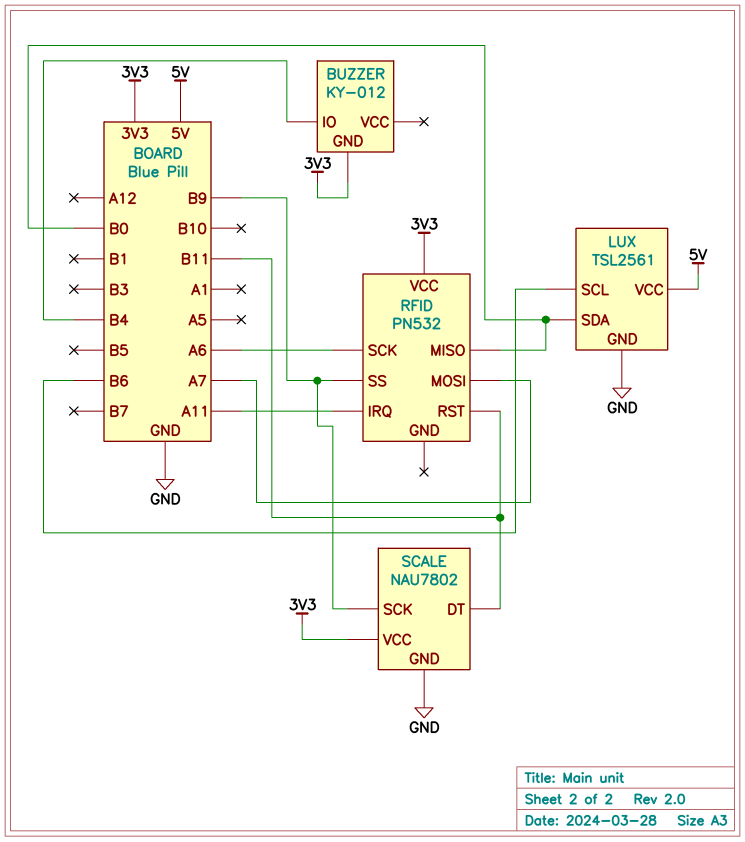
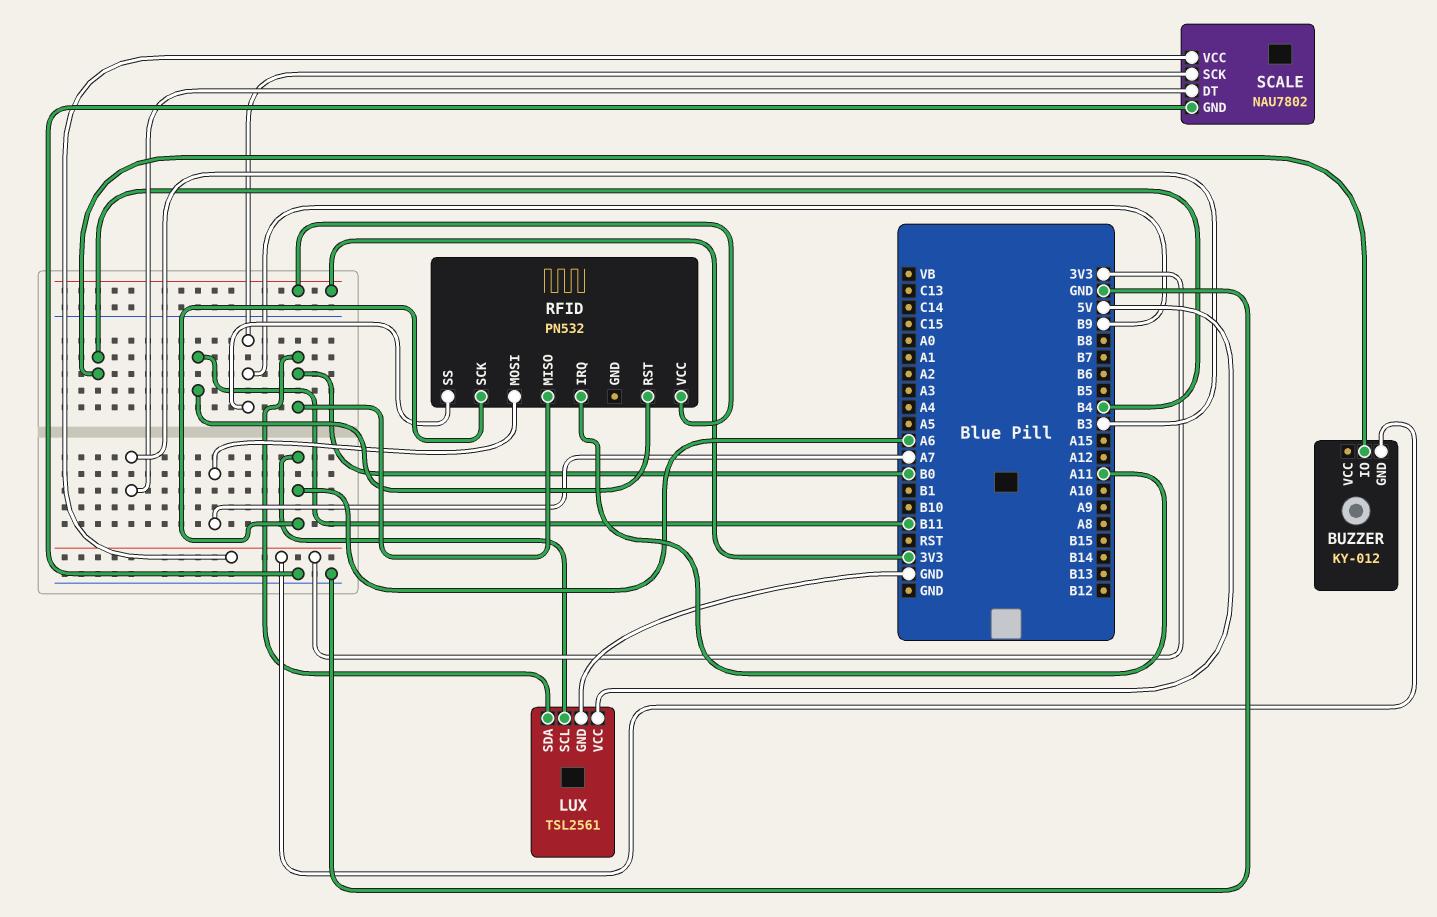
LUX pin SCL: B6 -> A6
SCALE pin DT: B11 -> B3

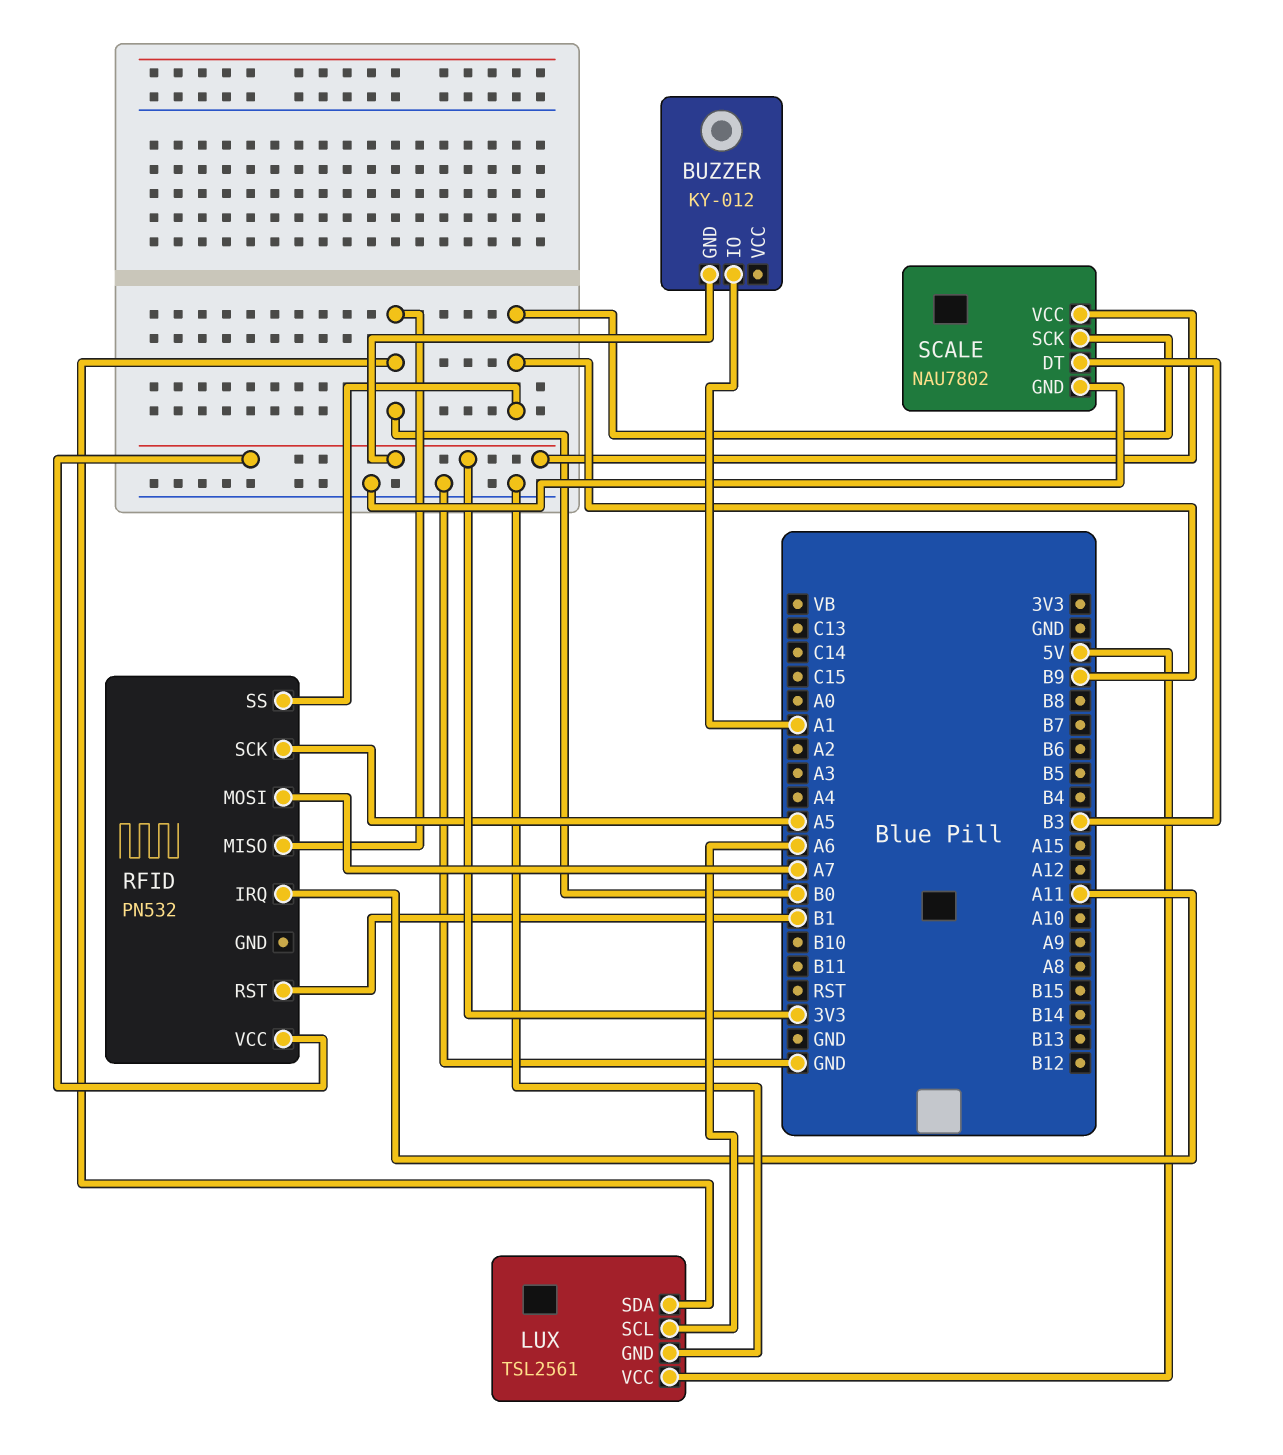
BUZZER pin IO: B4 -> A1
RFID pin RST: B11 -> B1
RFID pin SCK: A6 -> A5

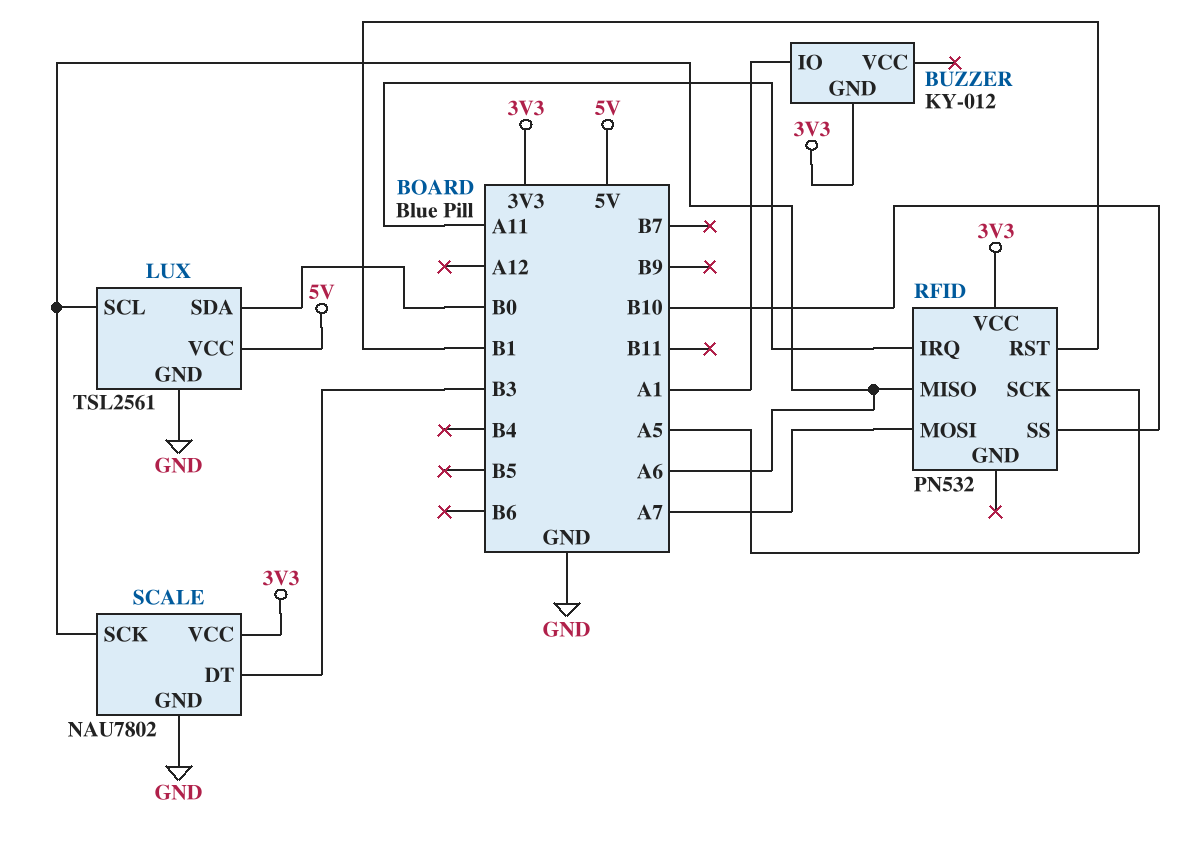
RFID pin MISO: B0 -> A6
RFID pin SS: B9 -> B10
SCALE pin SCK: B9 -> A6

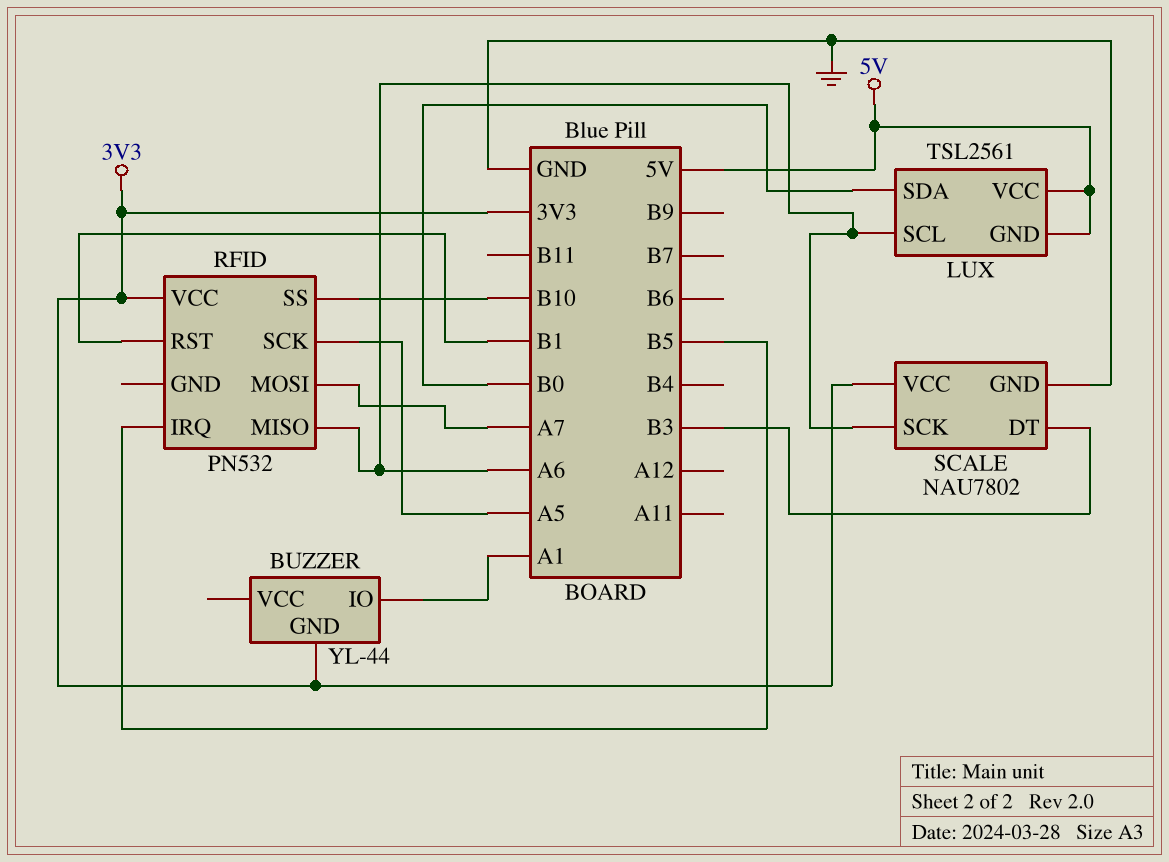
BUZZER: KY-012 -> YL-44
LUX pin GND: GND -> 5V
RFID pin IRQ: A11 -> B5

